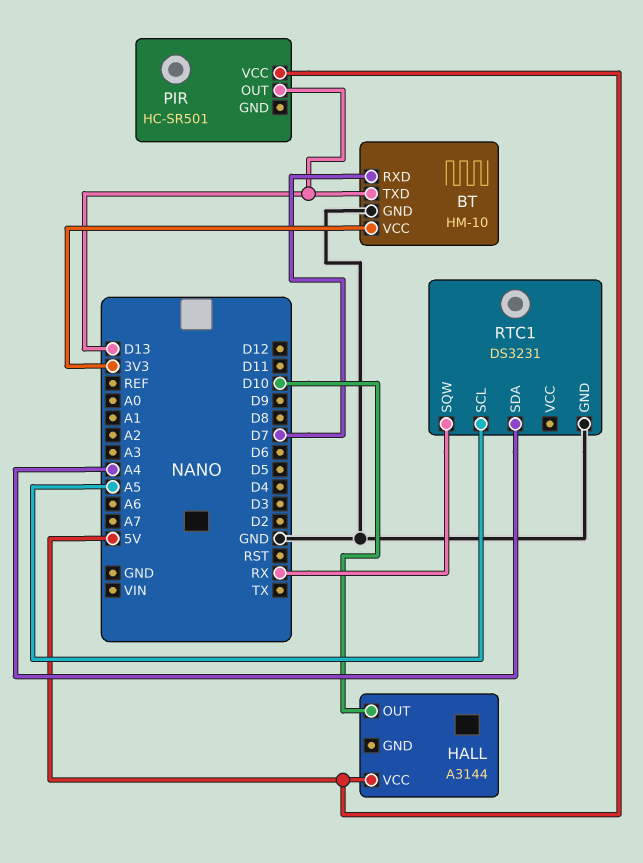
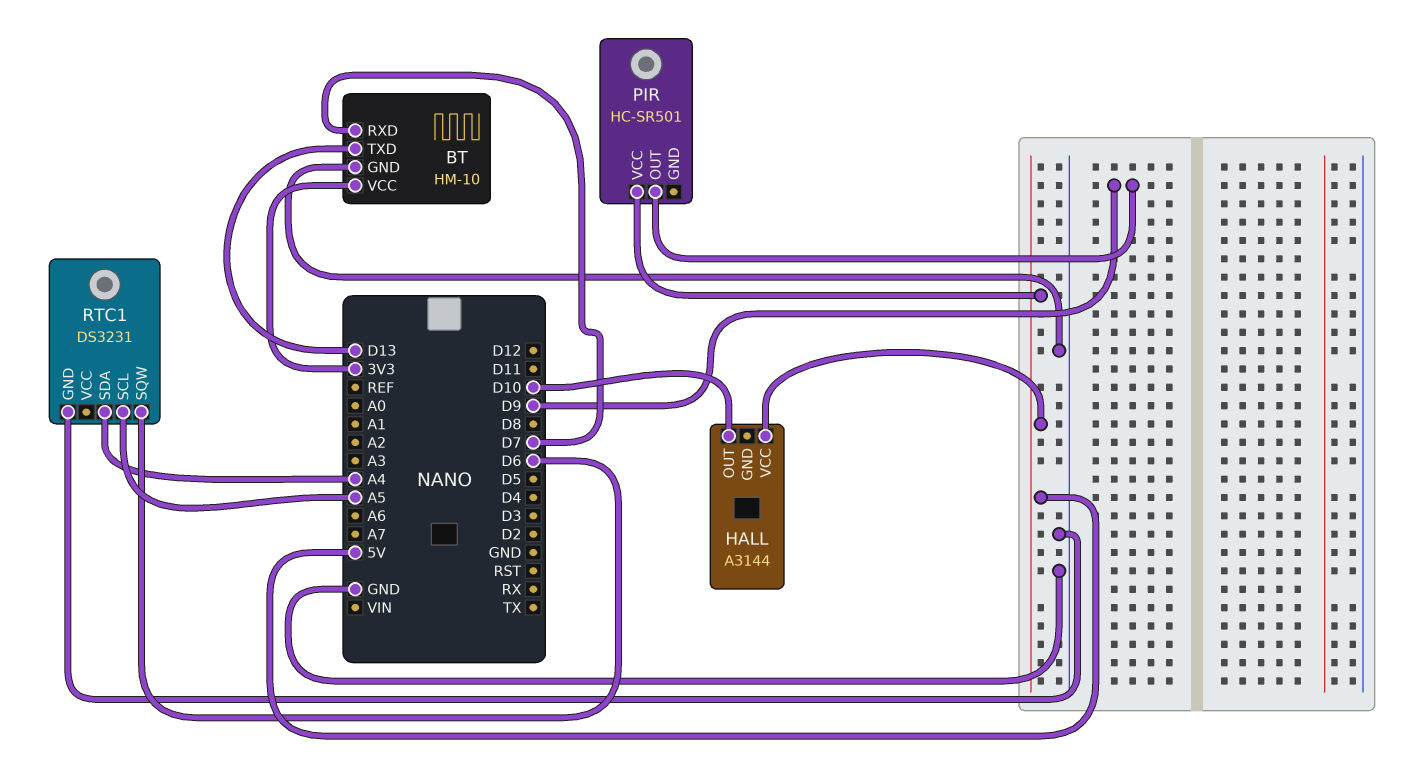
PIR pin OUT: D13 -> D9
RTC1 pin SQW: RX -> D6

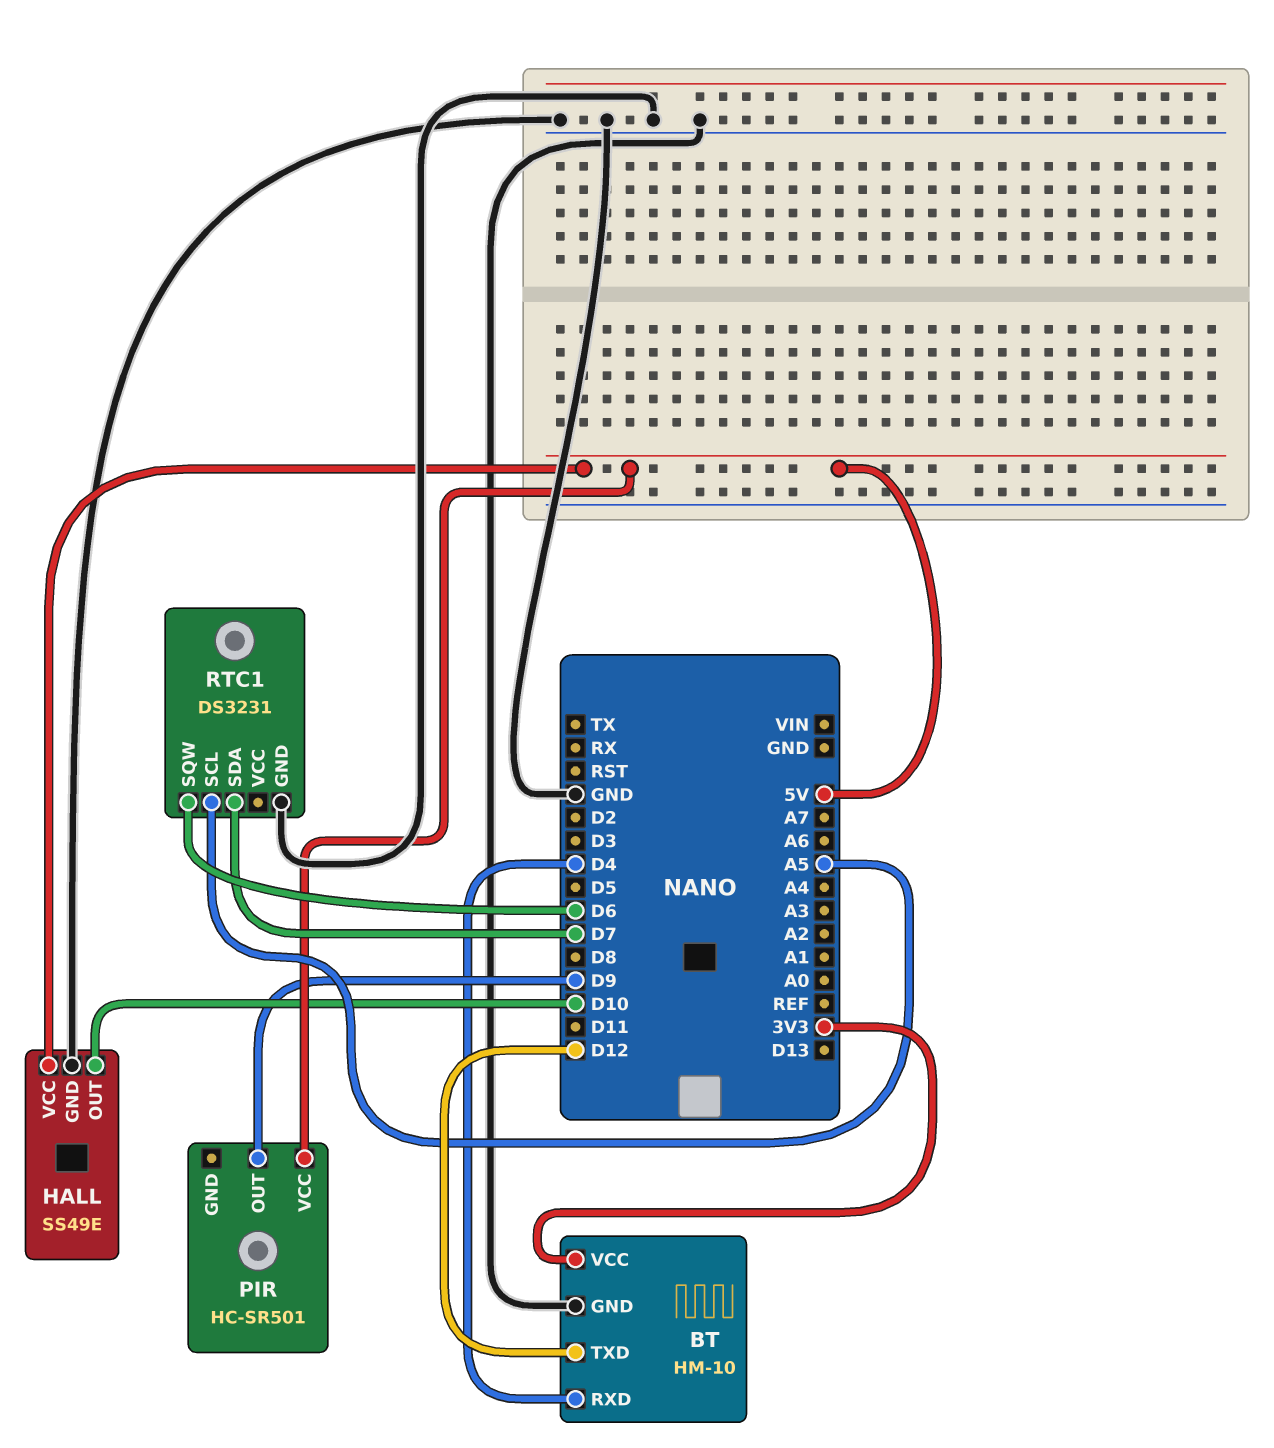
BT pin RXD: D7 -> D4
BT pin TXD: D13 -> D12
HALL: A3144 -> SS49E
HALL pin GND: none -> GND
RTC1 pin SDA: A4 -> D7

